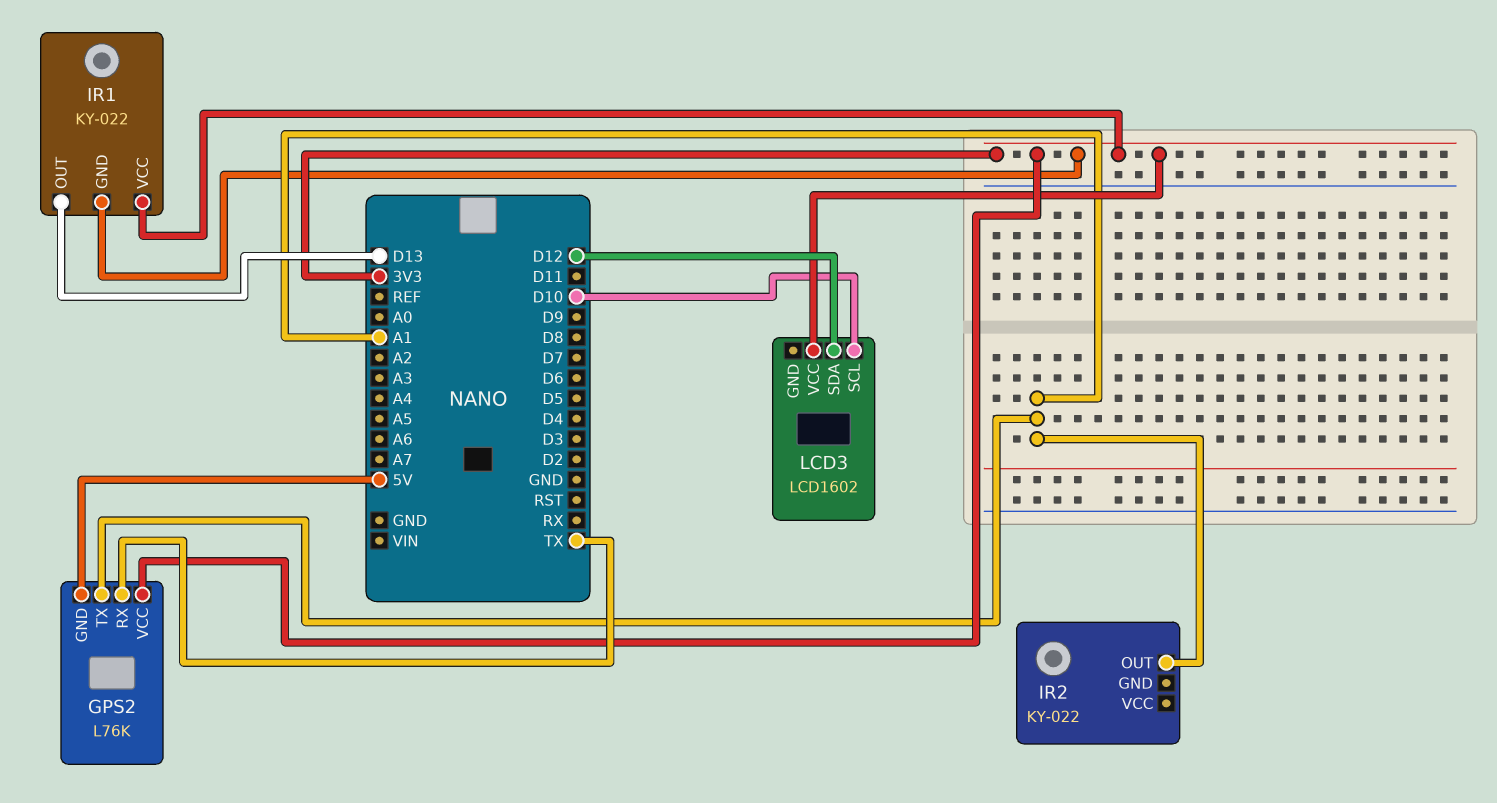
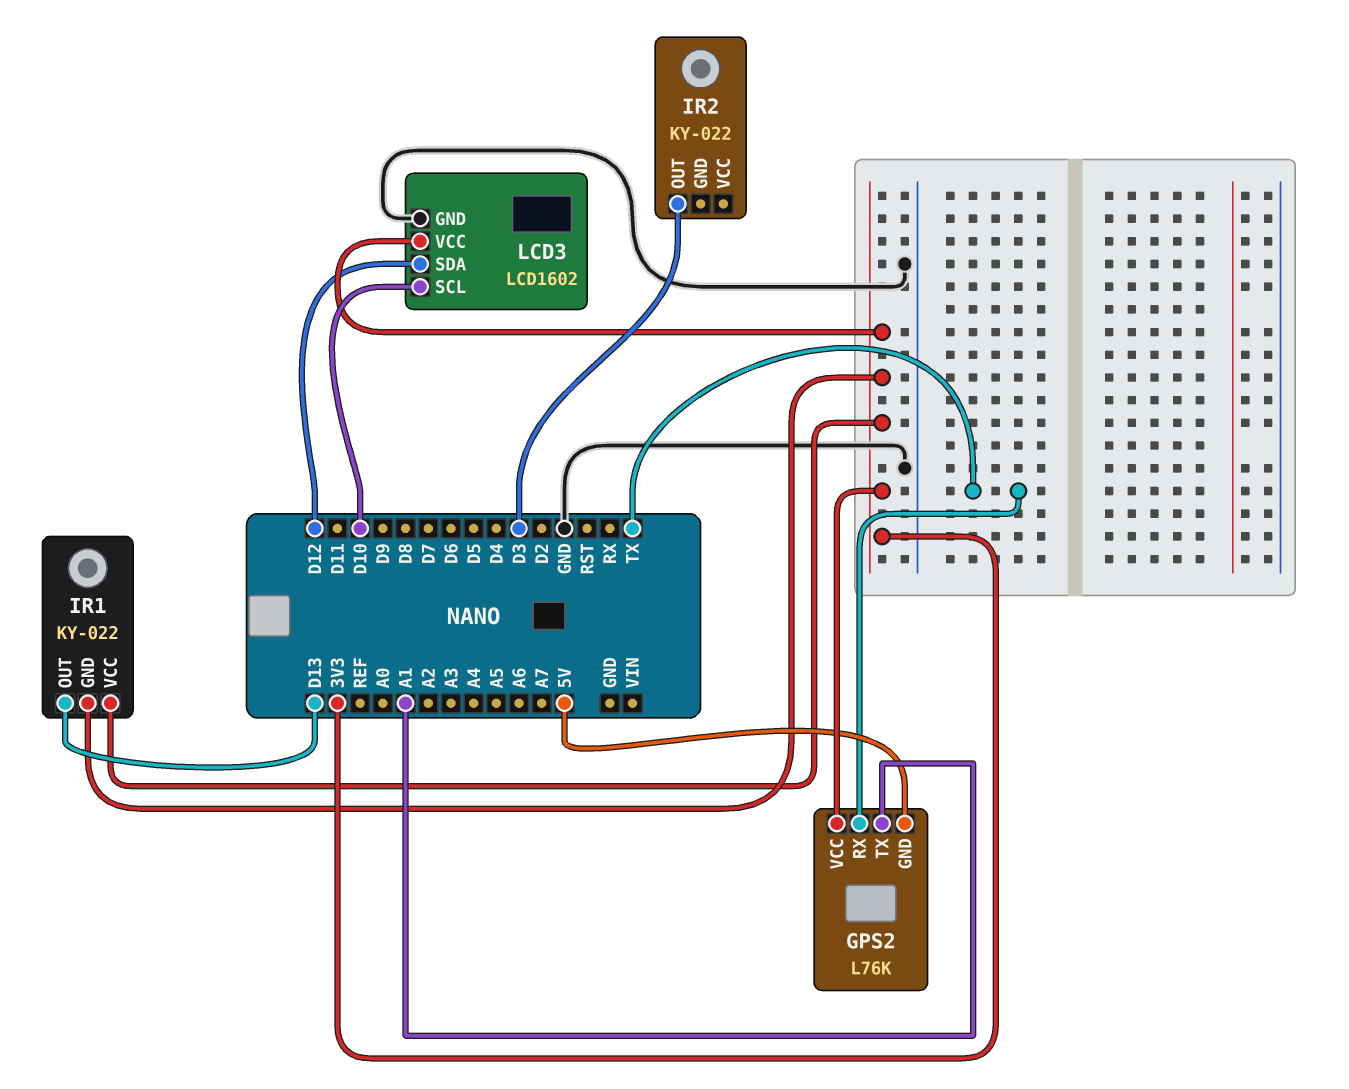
IR2 pin OUT: A1 -> D3
LCD3 pin GND: none -> GND

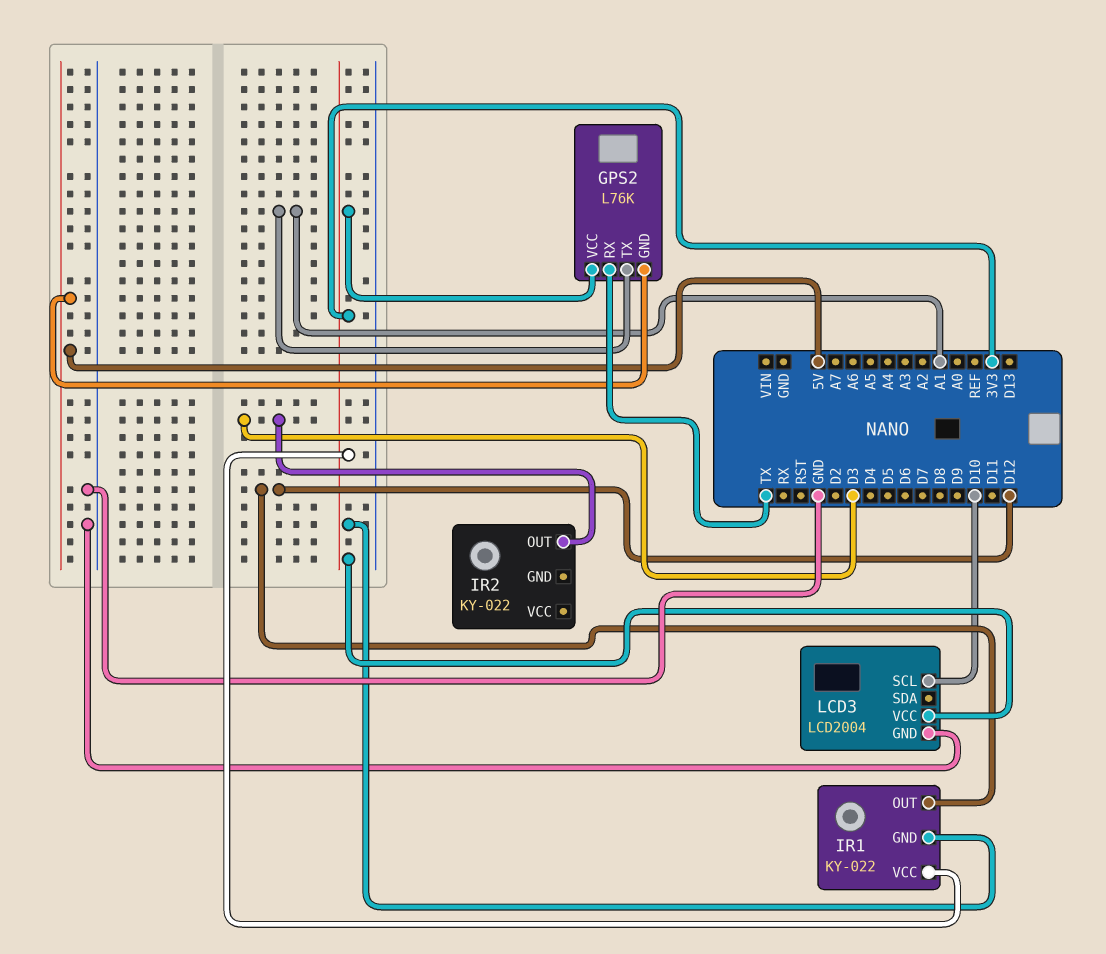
IR1 pin OUT: D13 -> D12
LCD3: LCD1602 -> LCD2004
LCD3 pin SDA: D12 -> none

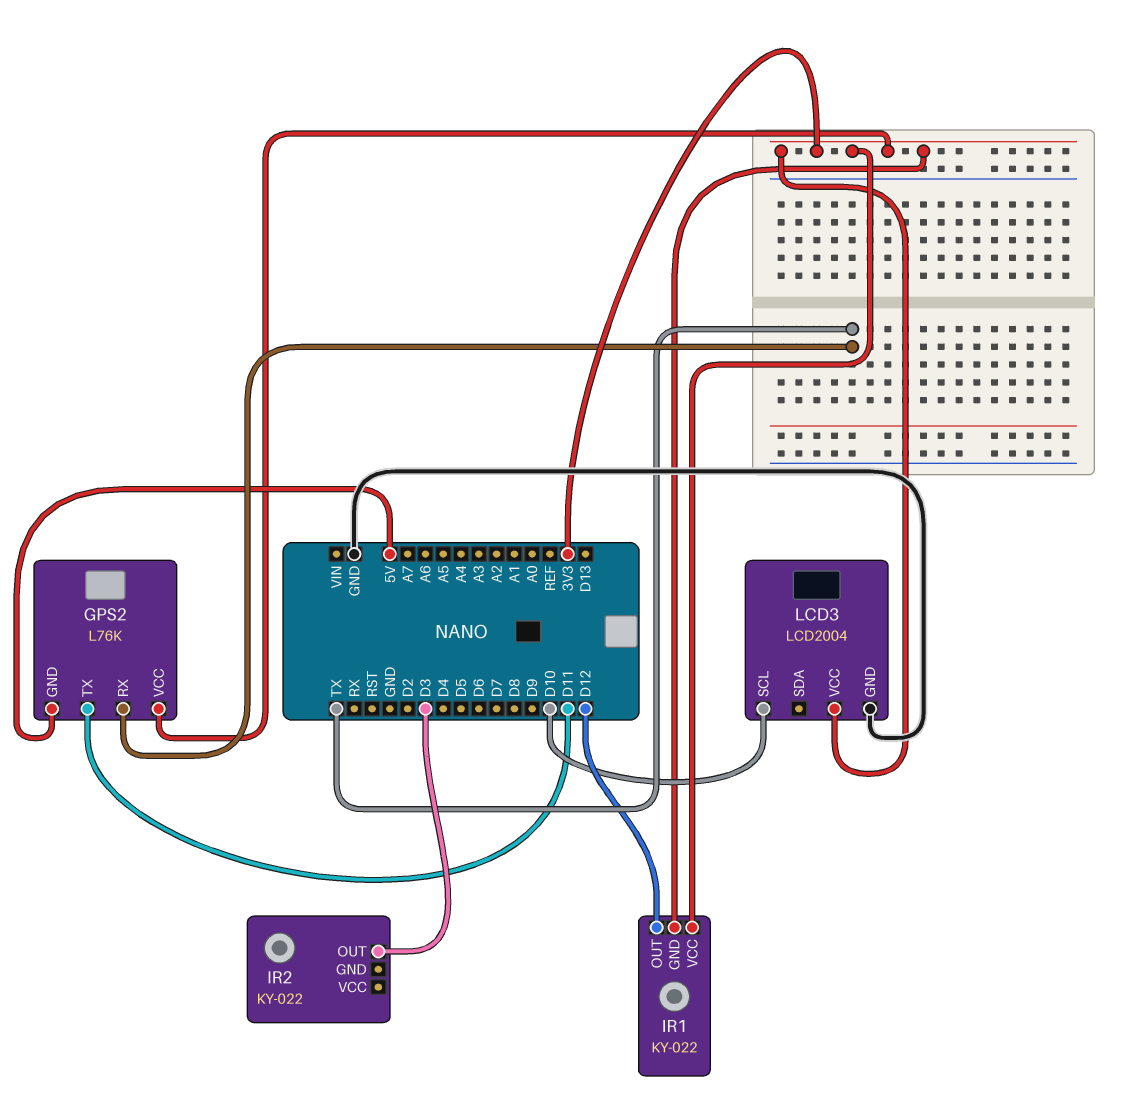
GPS2 pin TX: A1 -> D11

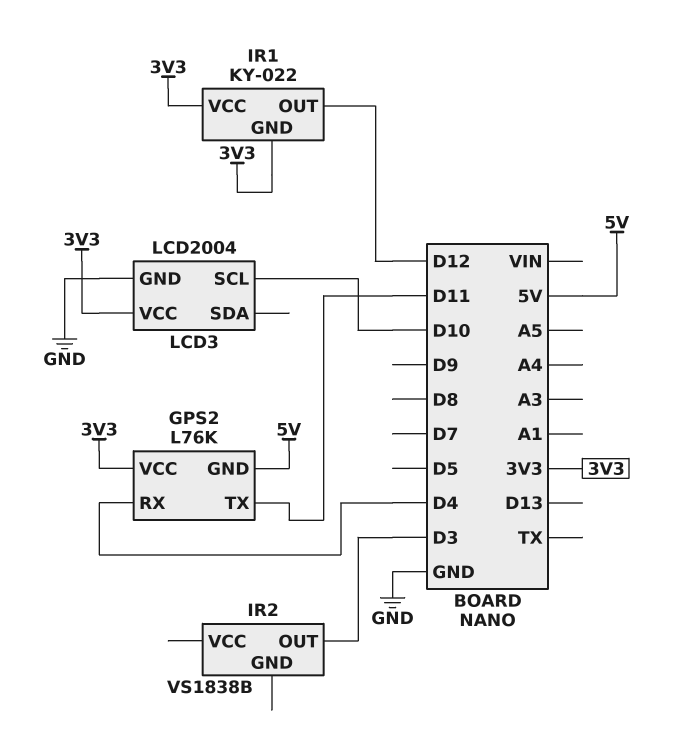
GPS2 pin RX: TX -> D4
IR2: KY-022 -> VS1838B

